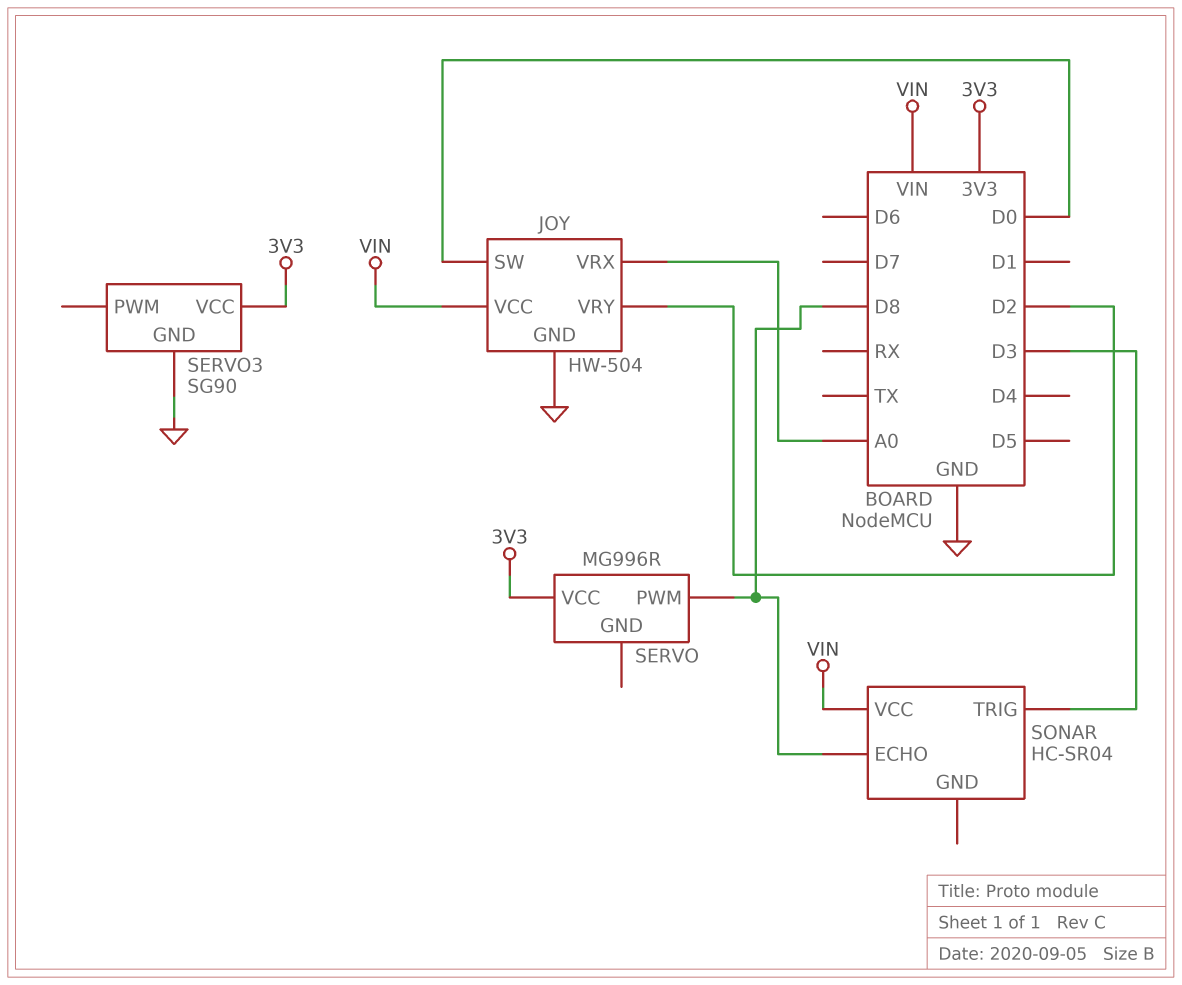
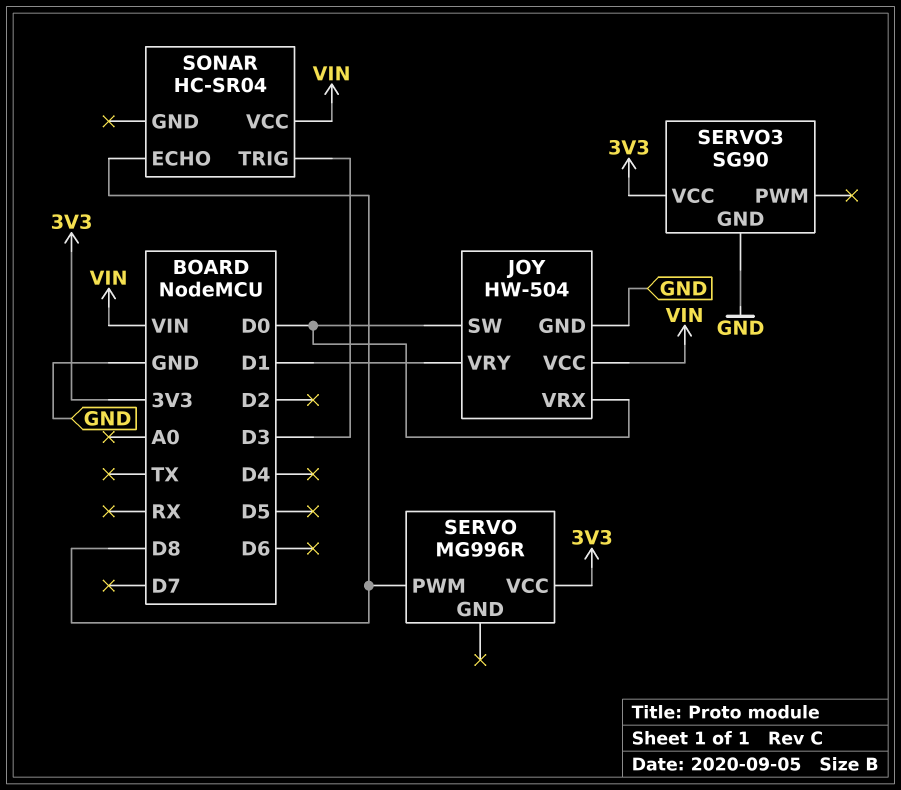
JOY pin VRX: A0 -> D0
JOY pin VRY: D2 -> D1

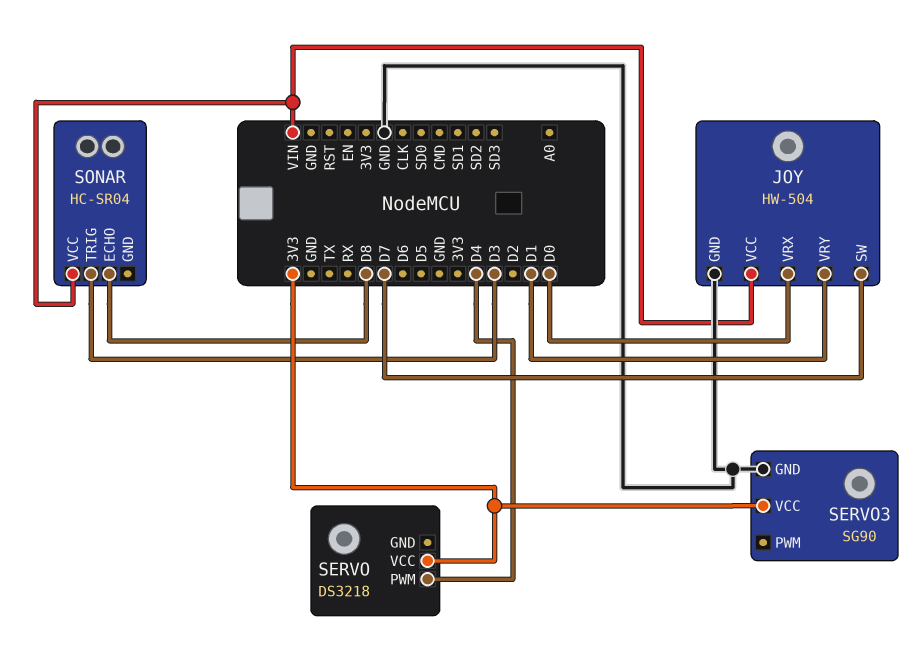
JOY pin SW: D0 -> D7
SERVO: MG996R -> DS3218
SERVO pin PWM: D8 -> D4

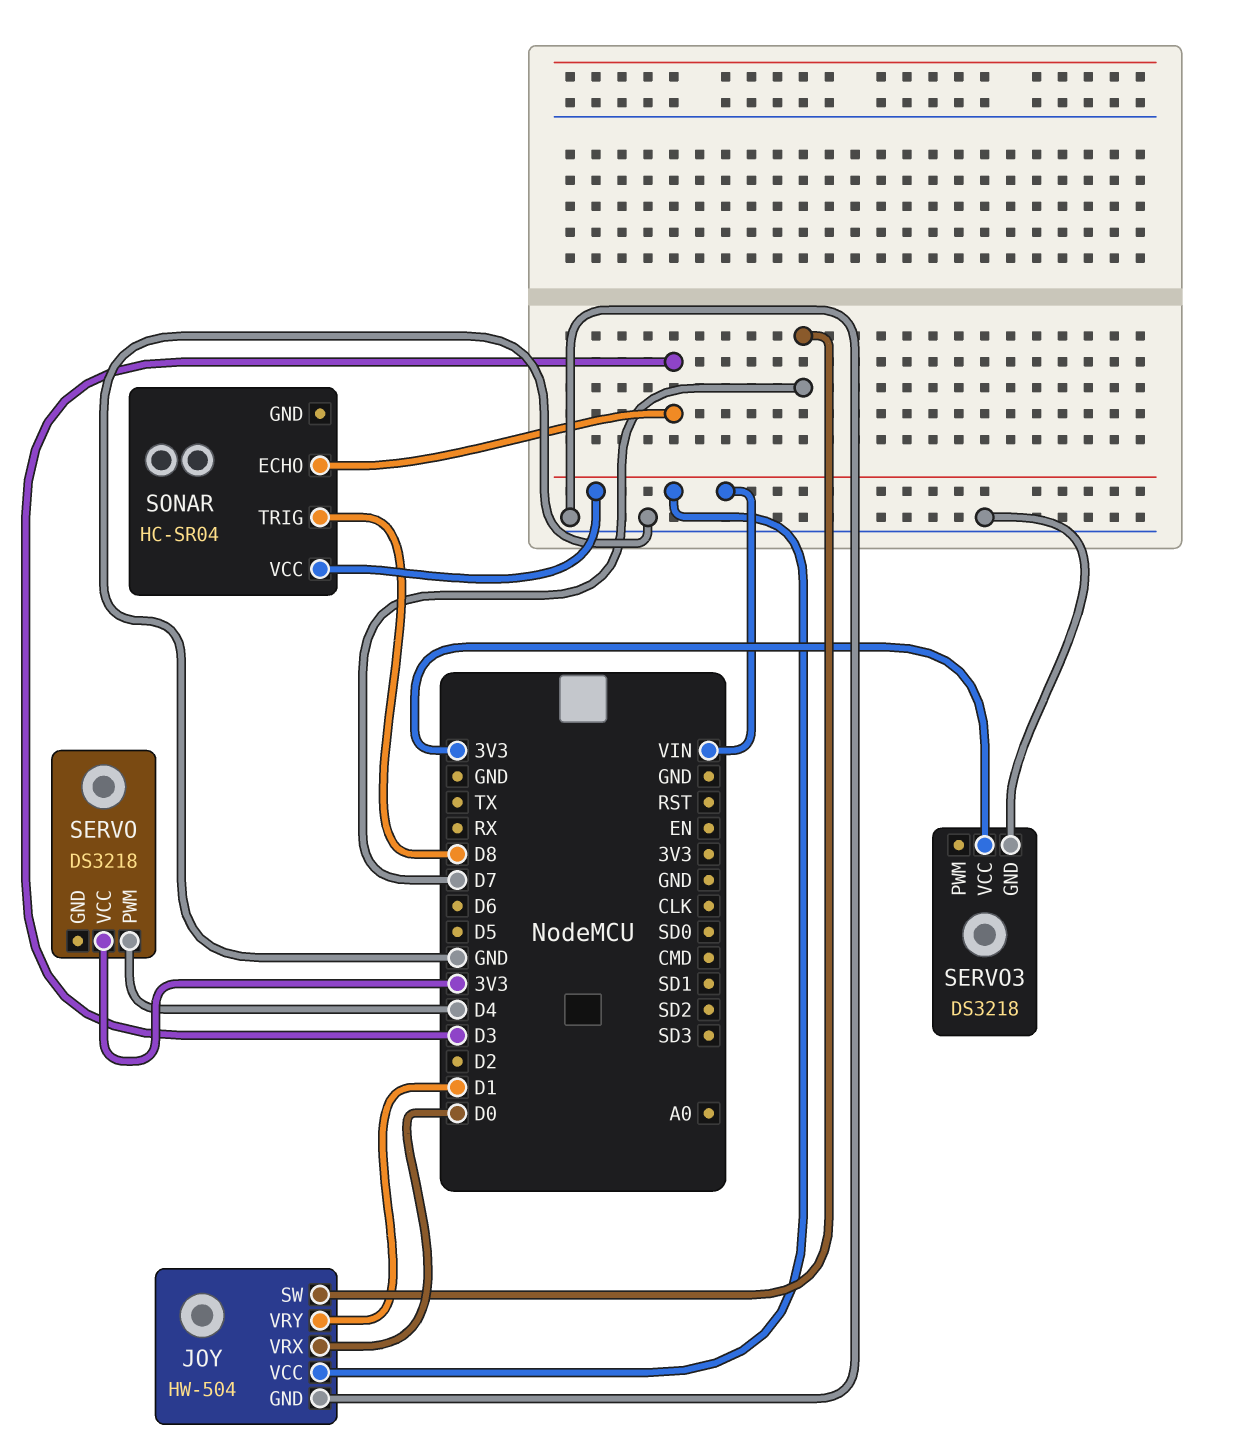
SERVO3: SG90 -> DS3218
SONAR pin ECHO: D8 -> D3
SONAR pin TRIG: D3 -> D8

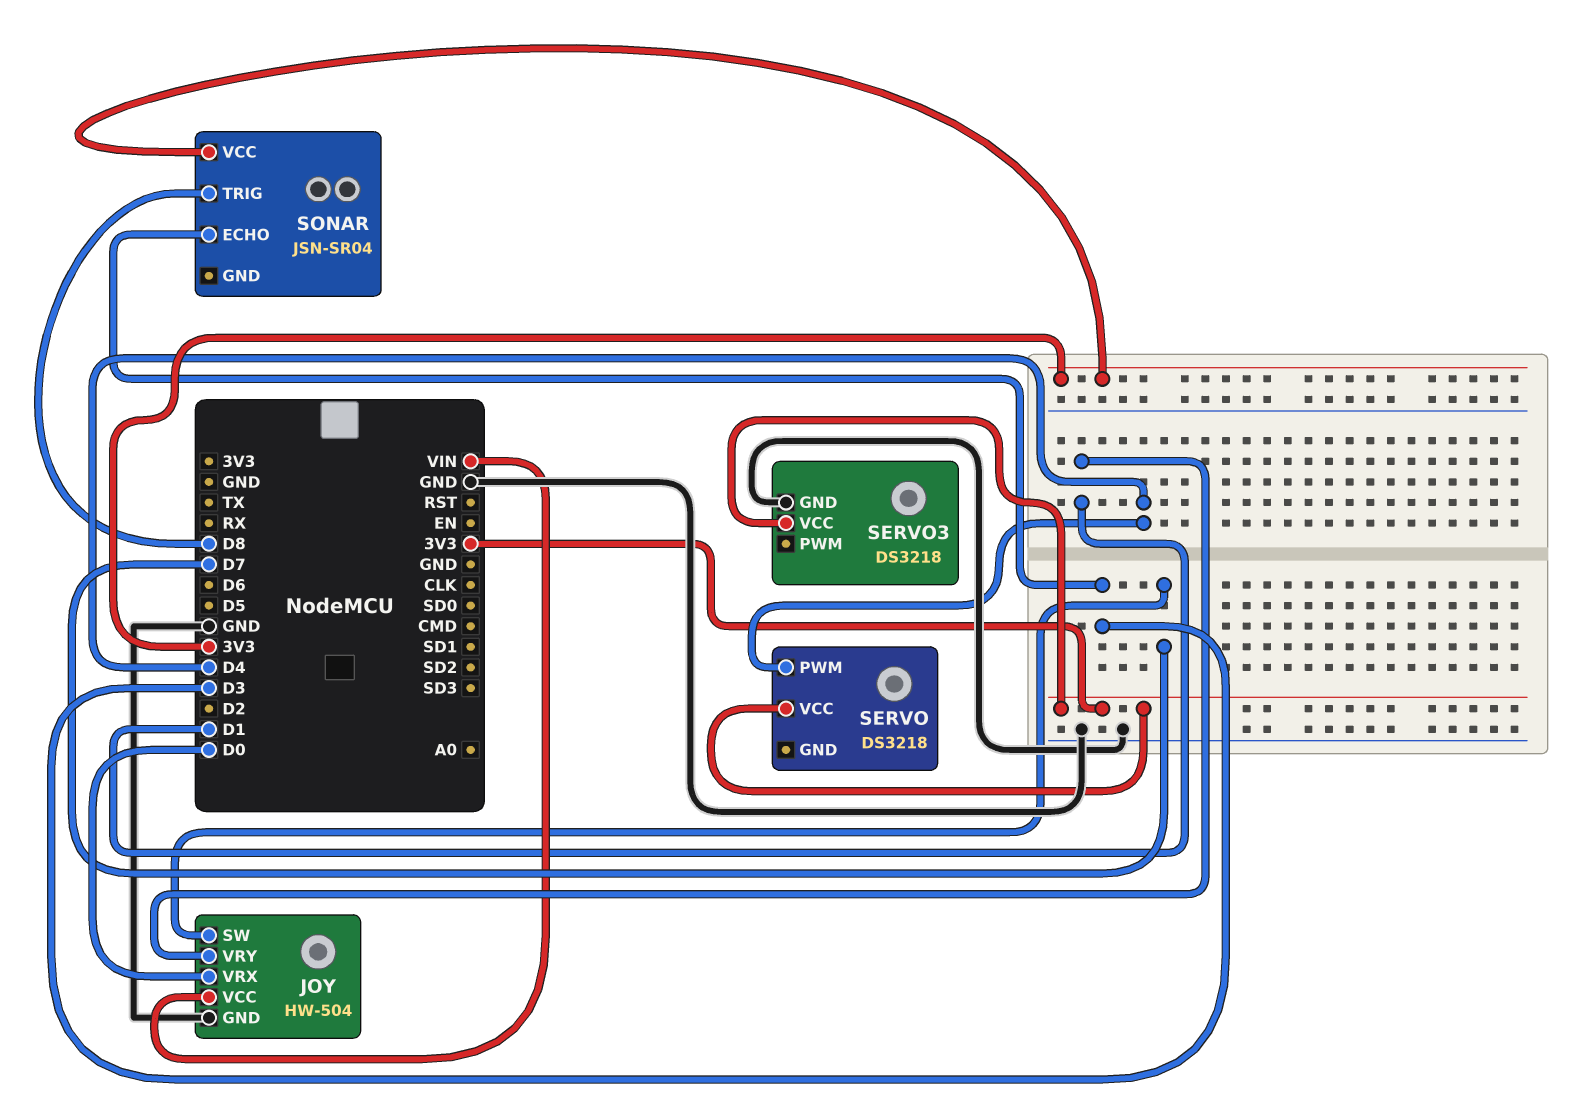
SONAR: HC-SR04 -> JSN-SR04
SONAR pin VCC: VIN -> 3V3

